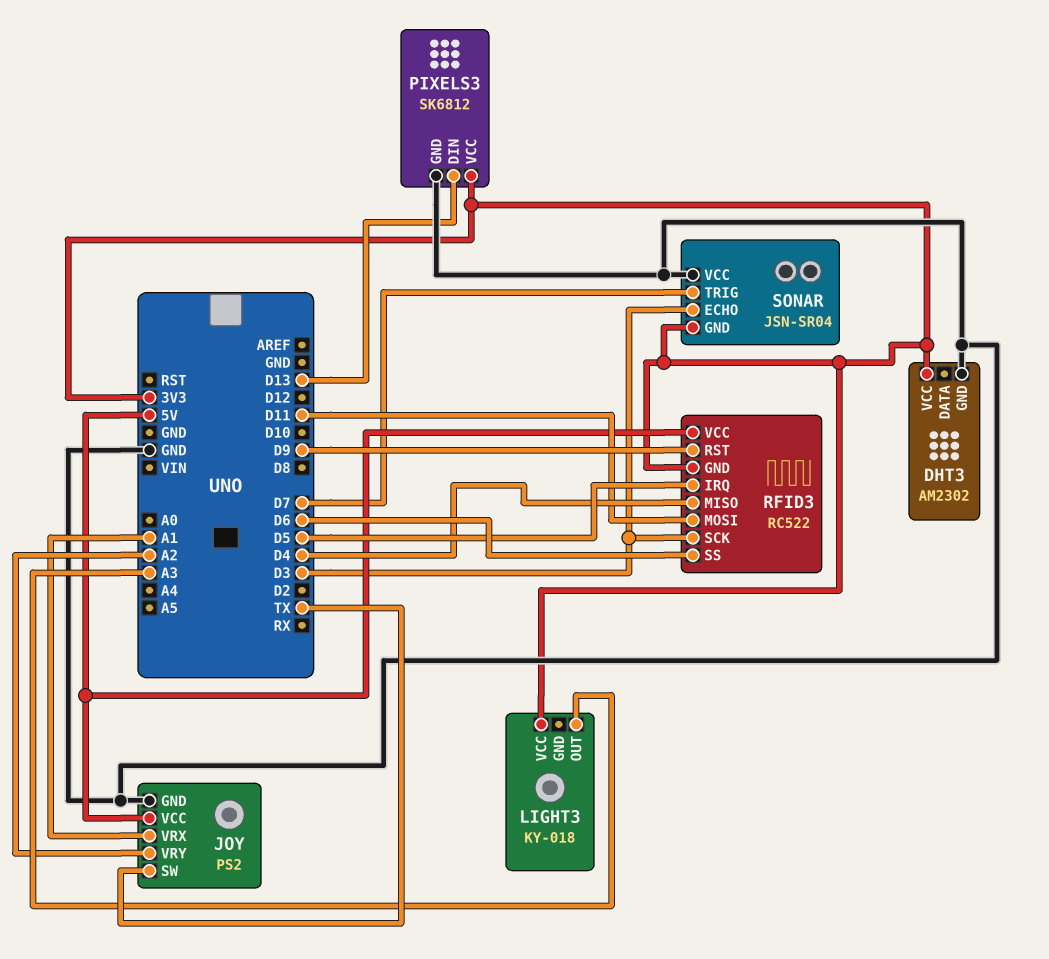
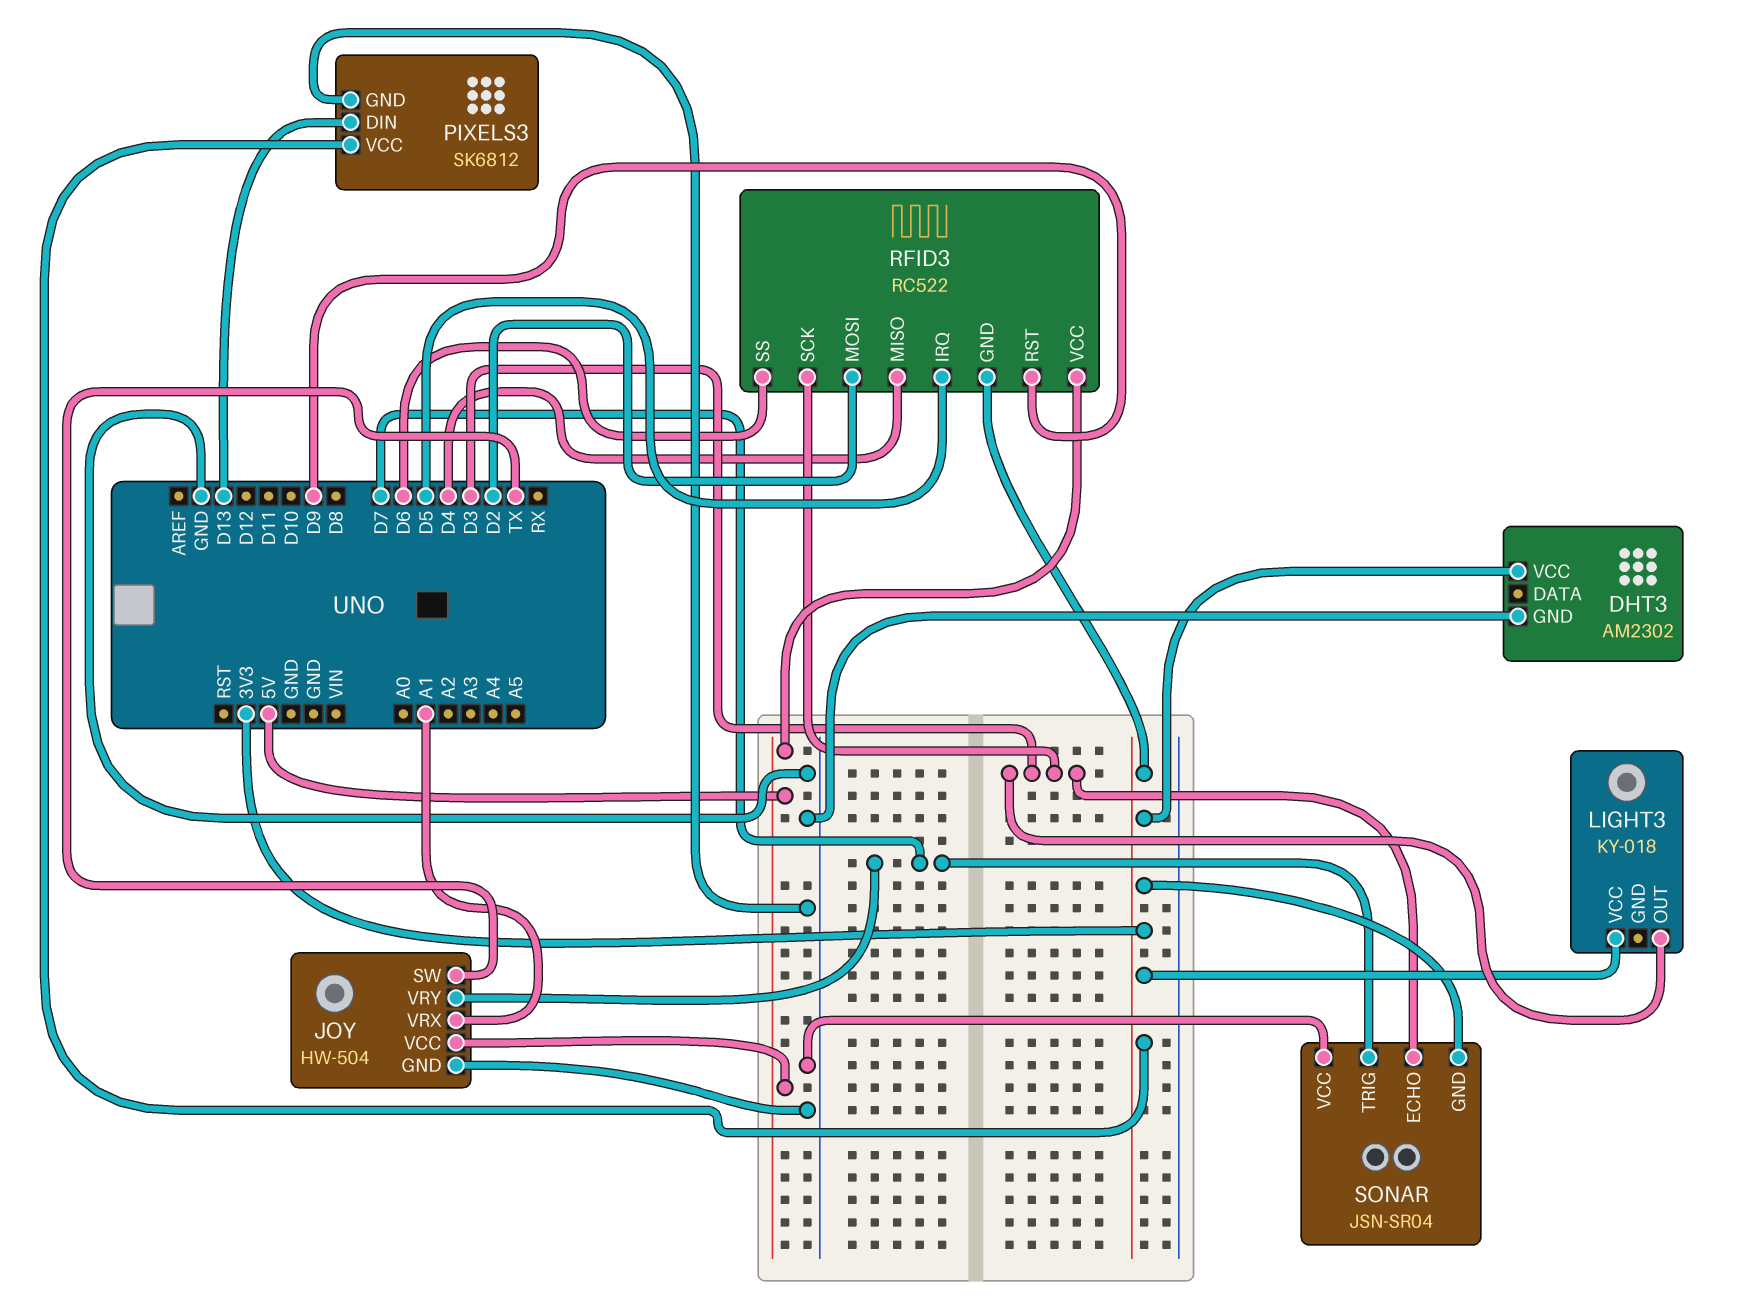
JOY: PS2 -> HW-504
JOY pin VRY: A2 -> D7
LIGHT3 pin OUT: A3 -> D3
RFID3 pin MOSI: D11 -> D2

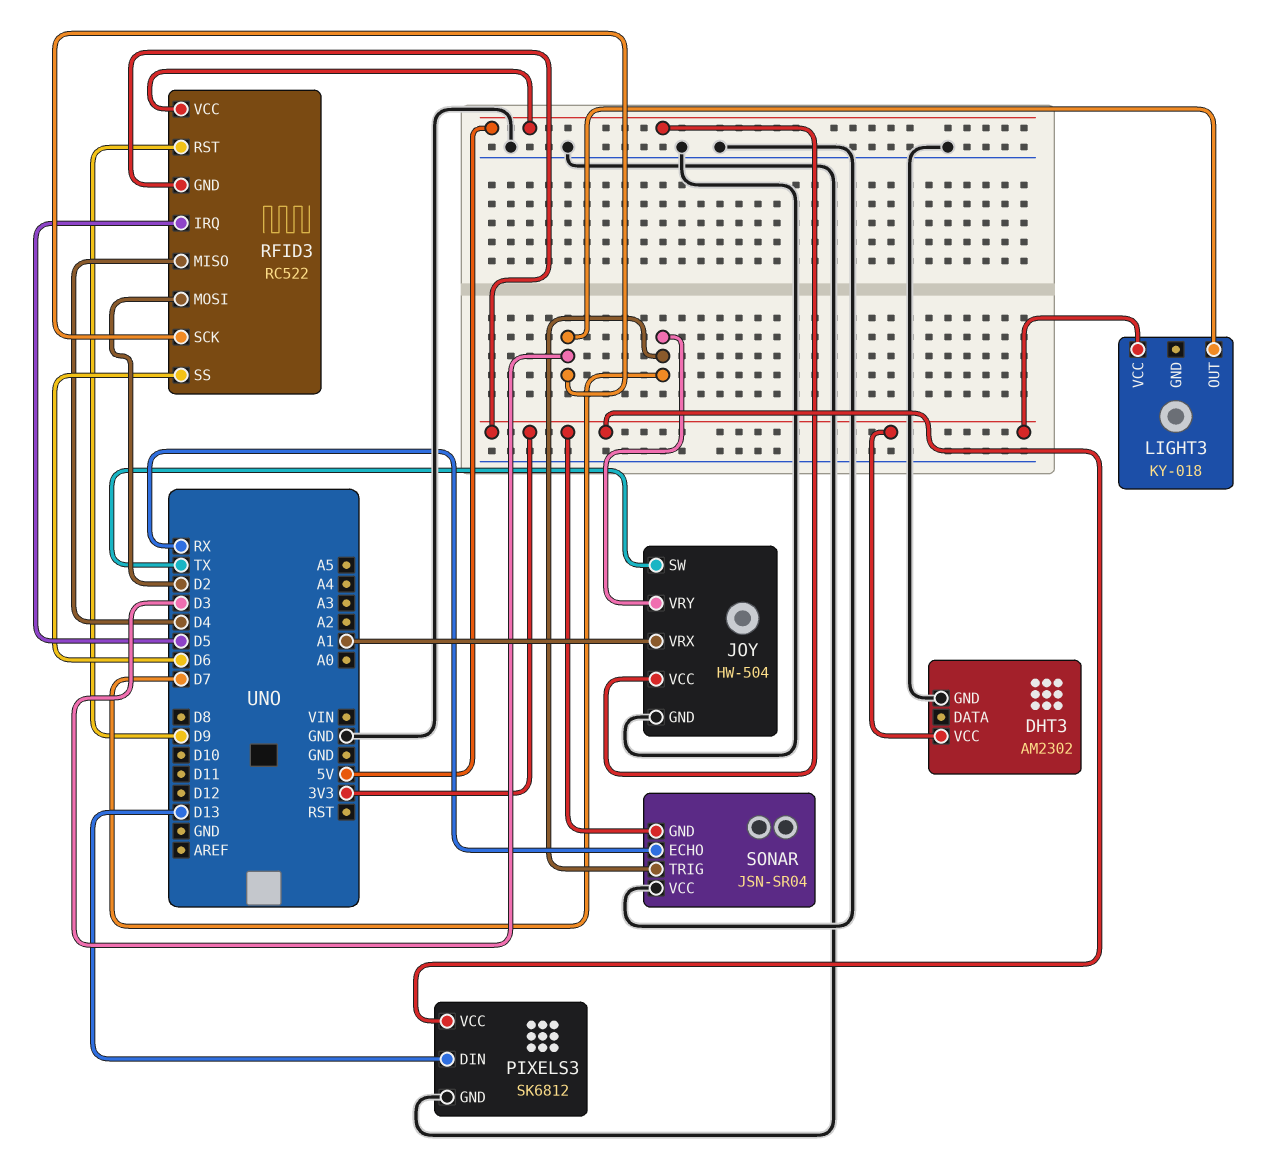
SONAR pin ECHO: D3 -> RX

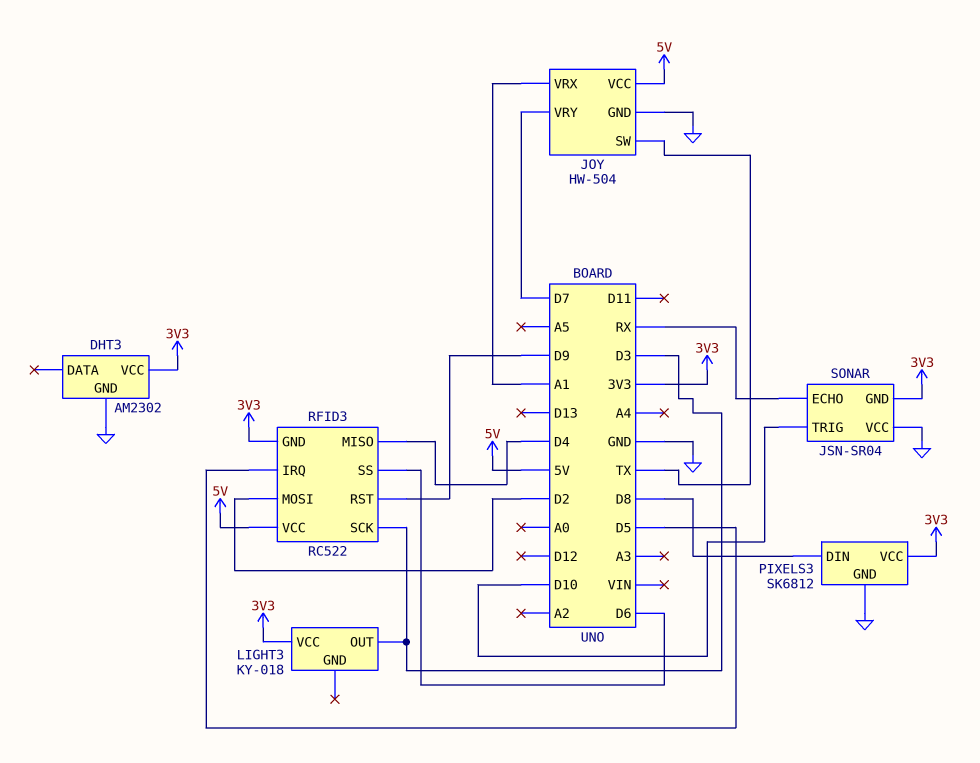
PIXELS3 pin DIN: D13 -> D8
SONAR pin TRIG: D7 -> D10

